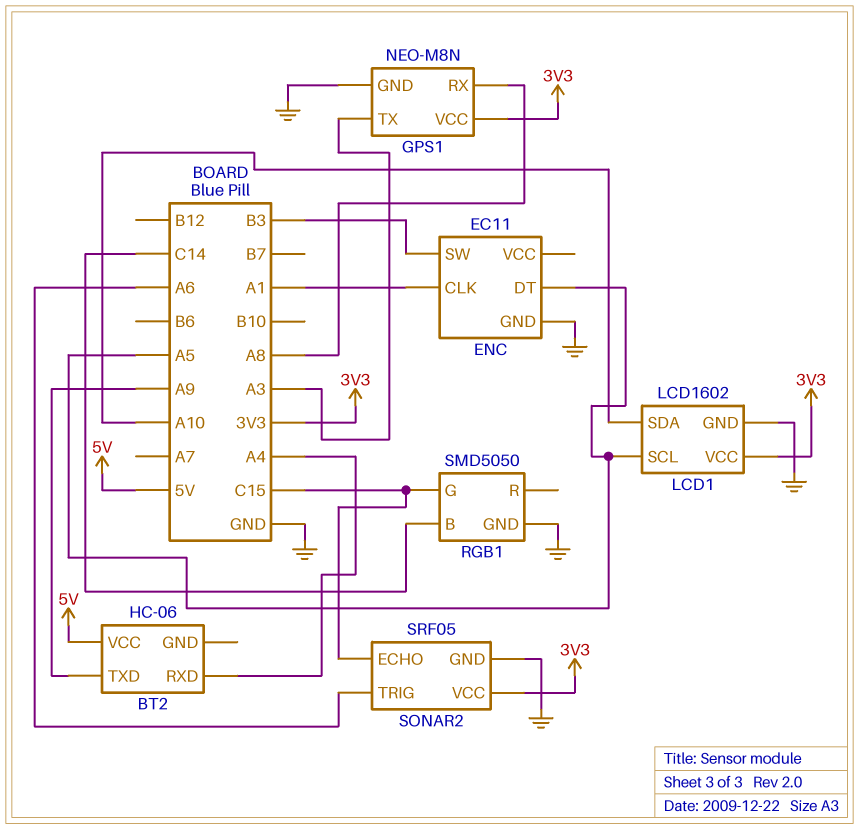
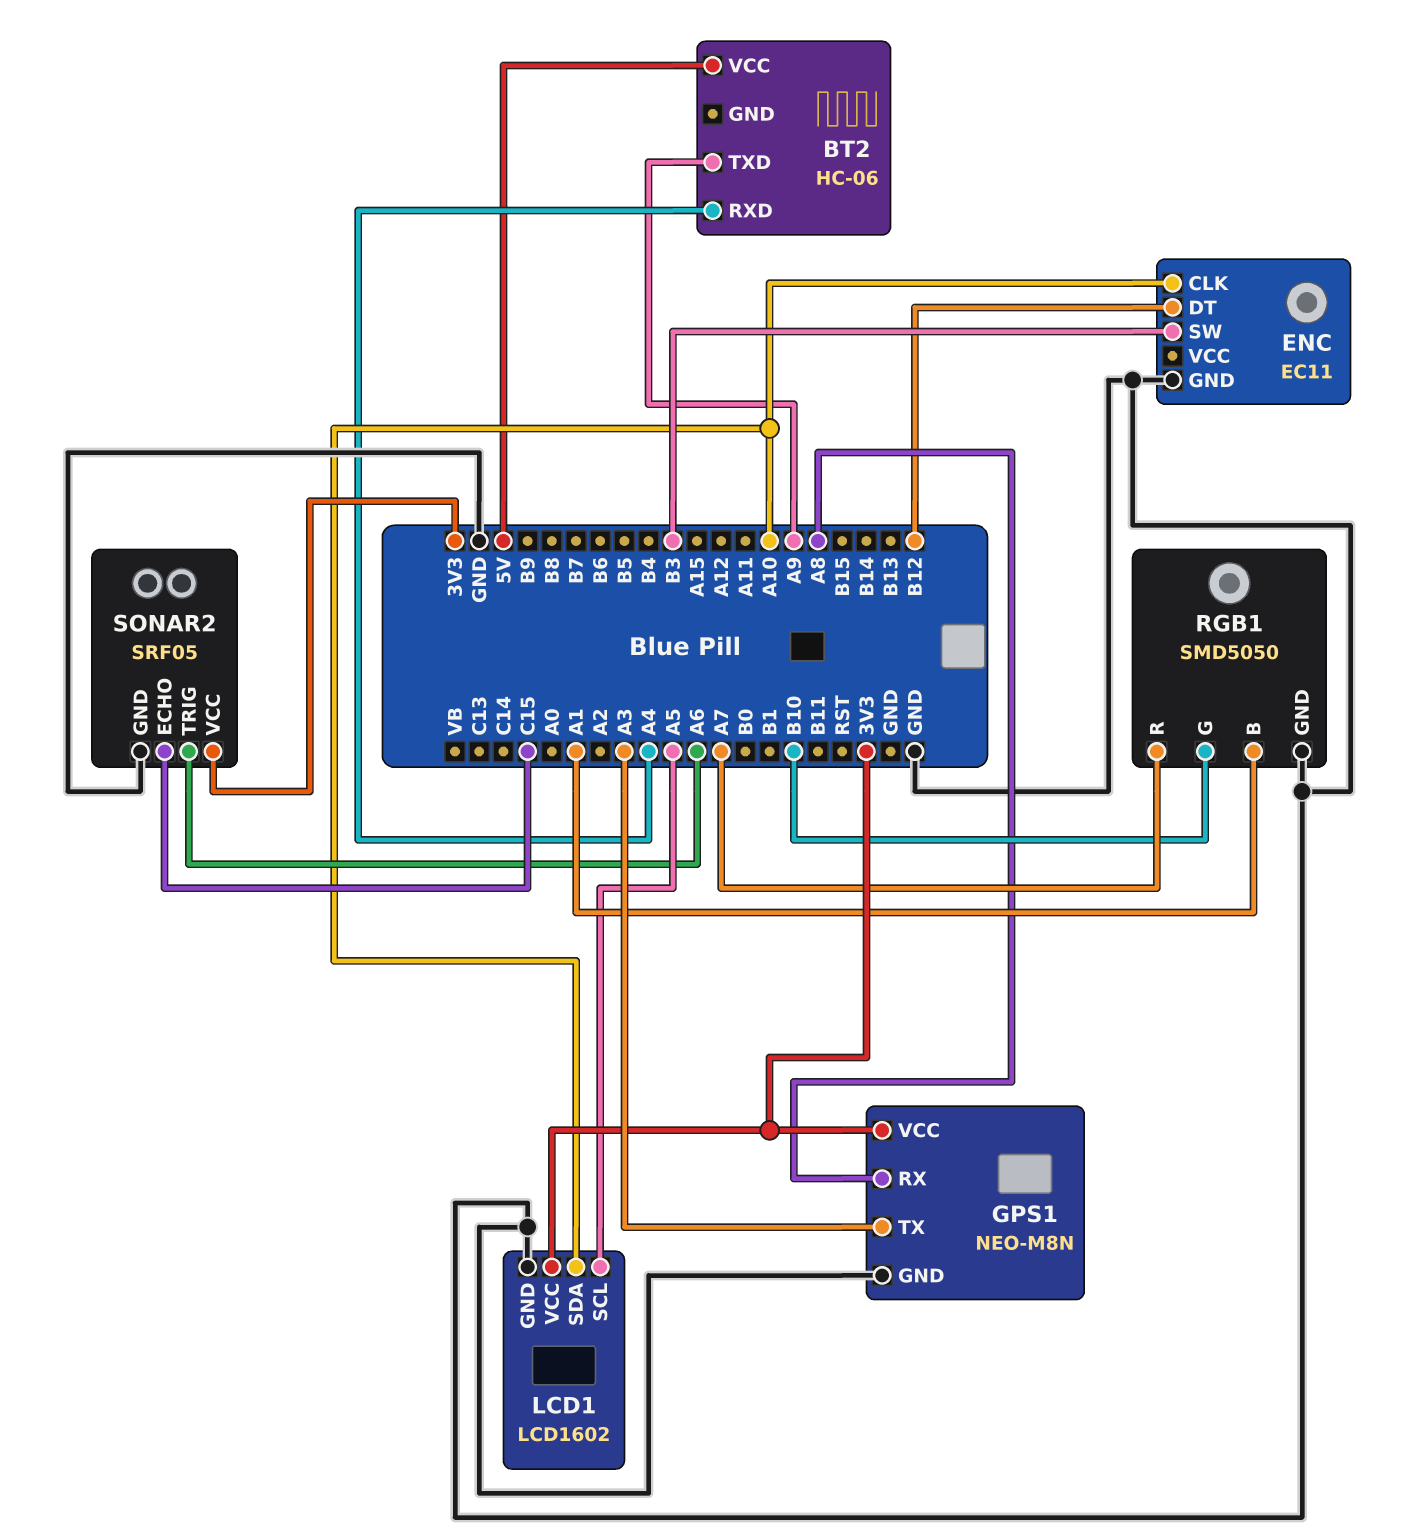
ENC pin CLK: A1 -> A10
ENC pin DT: A5 -> B12
RGB1 pin B: C14 -> A1
RGB1 pin G: C15 -> B10
RGB1 pin R: none -> A7

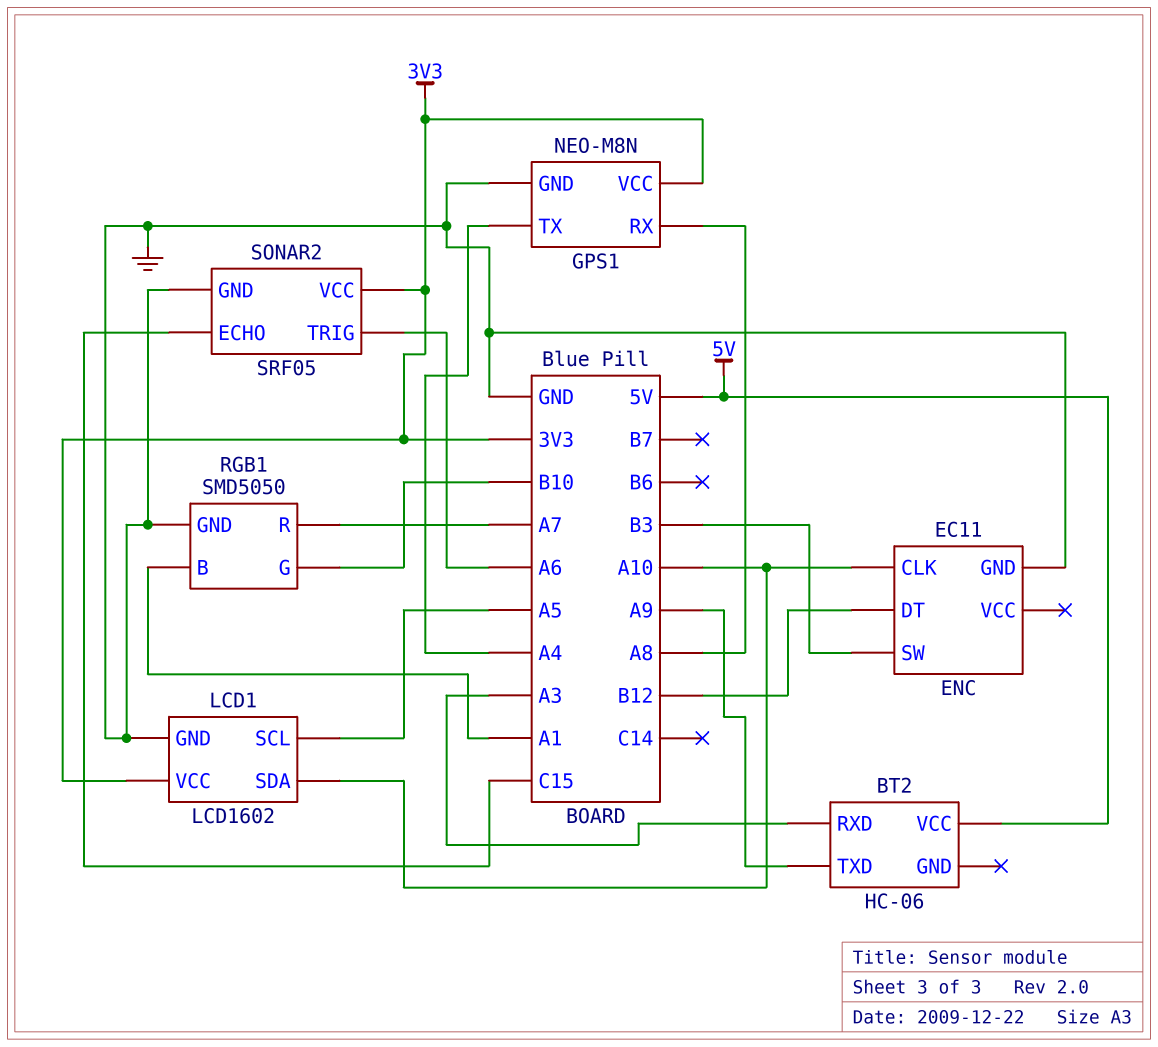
BT2 pin RXD: A4 -> A3
GPS1 pin TX: A3 -> A4

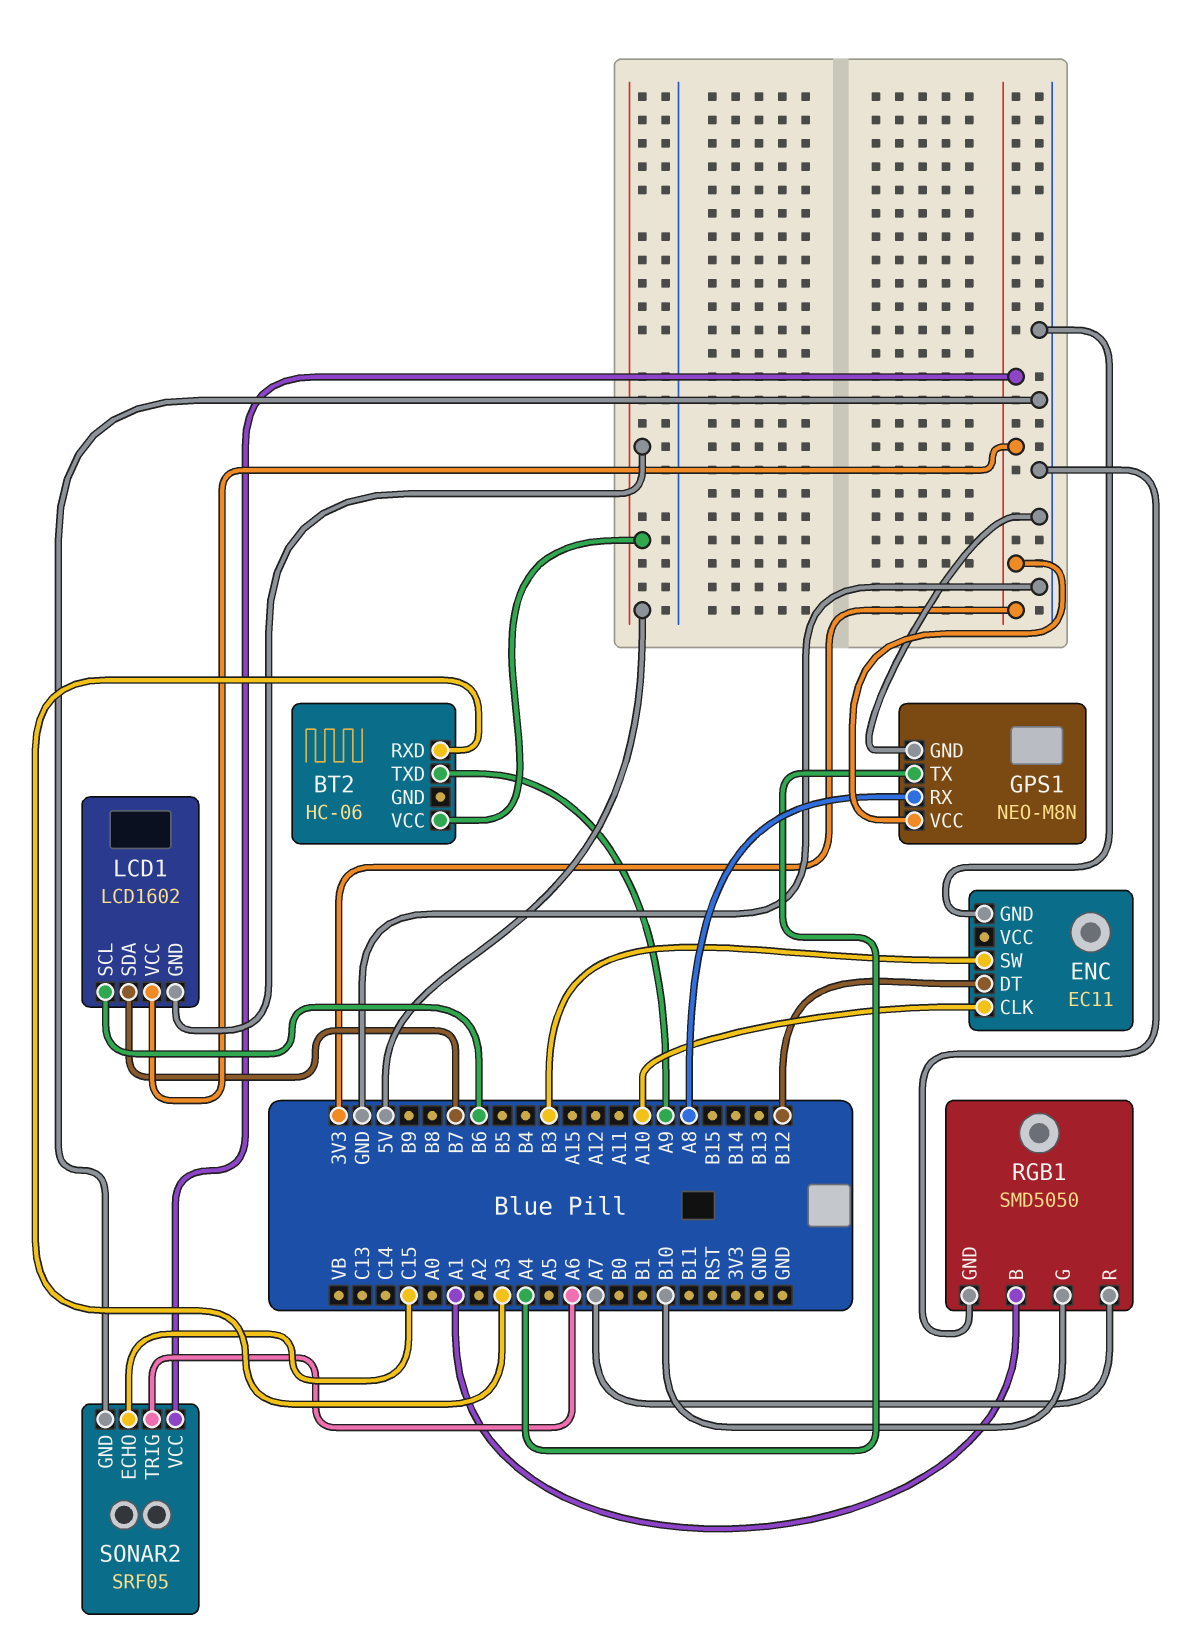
LCD1 pin GND: GND -> 5V
LCD1 pin SCL: A5 -> B6
LCD1 pin SDA: A10 -> B7

